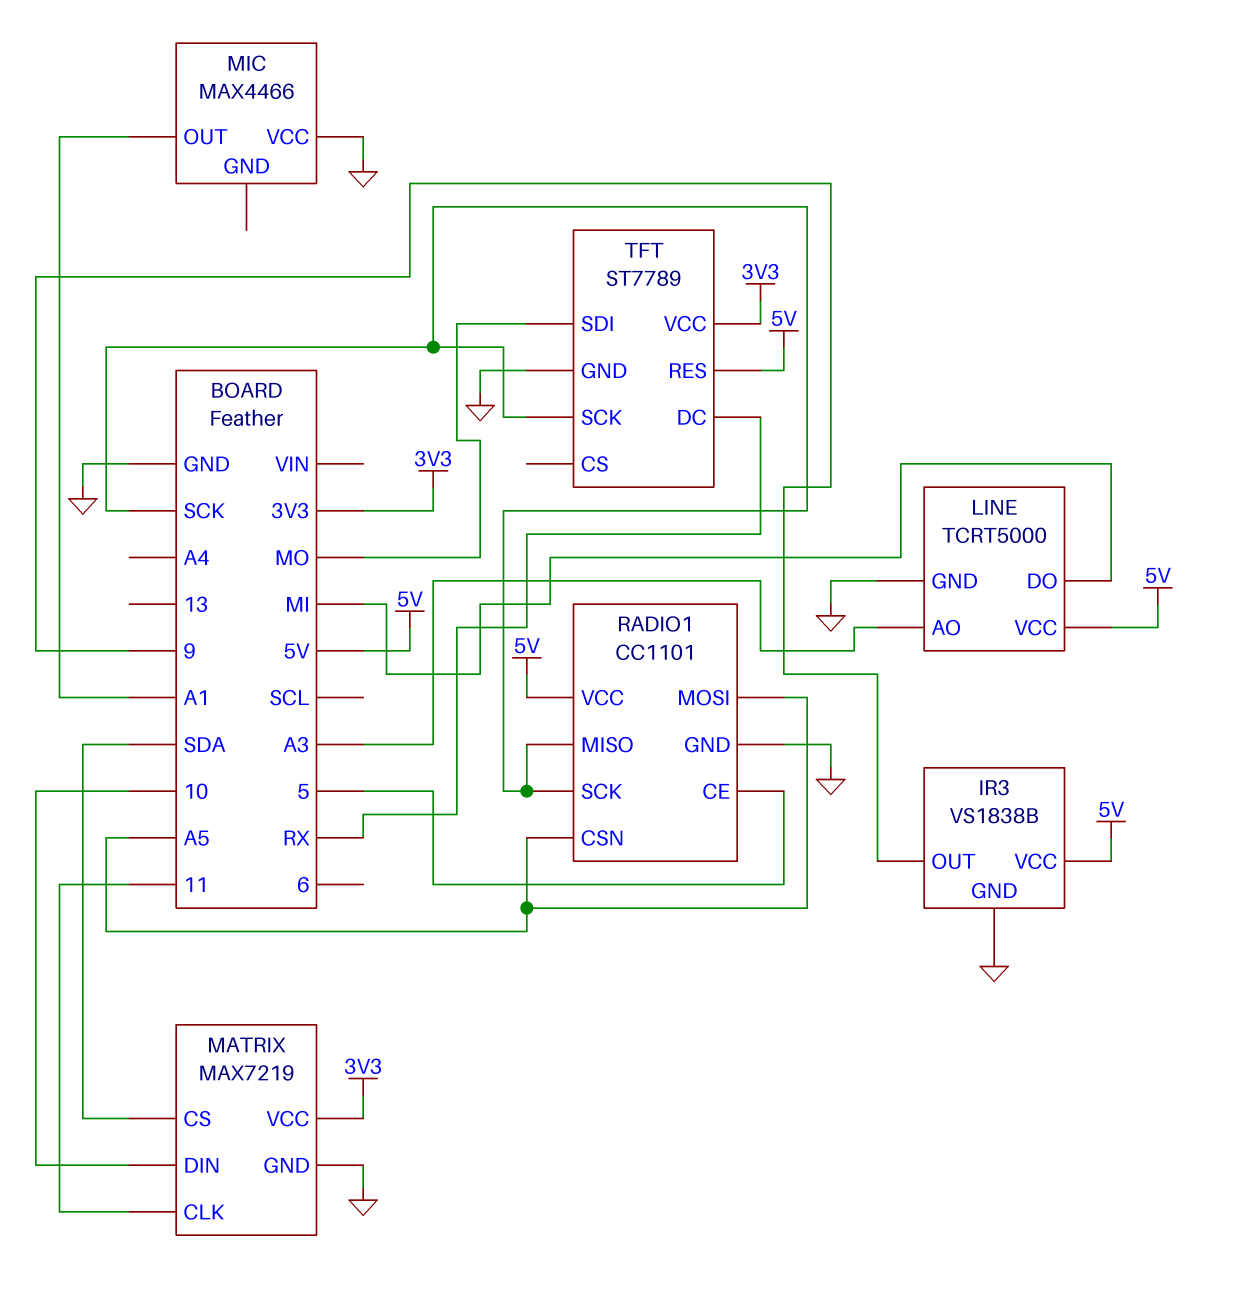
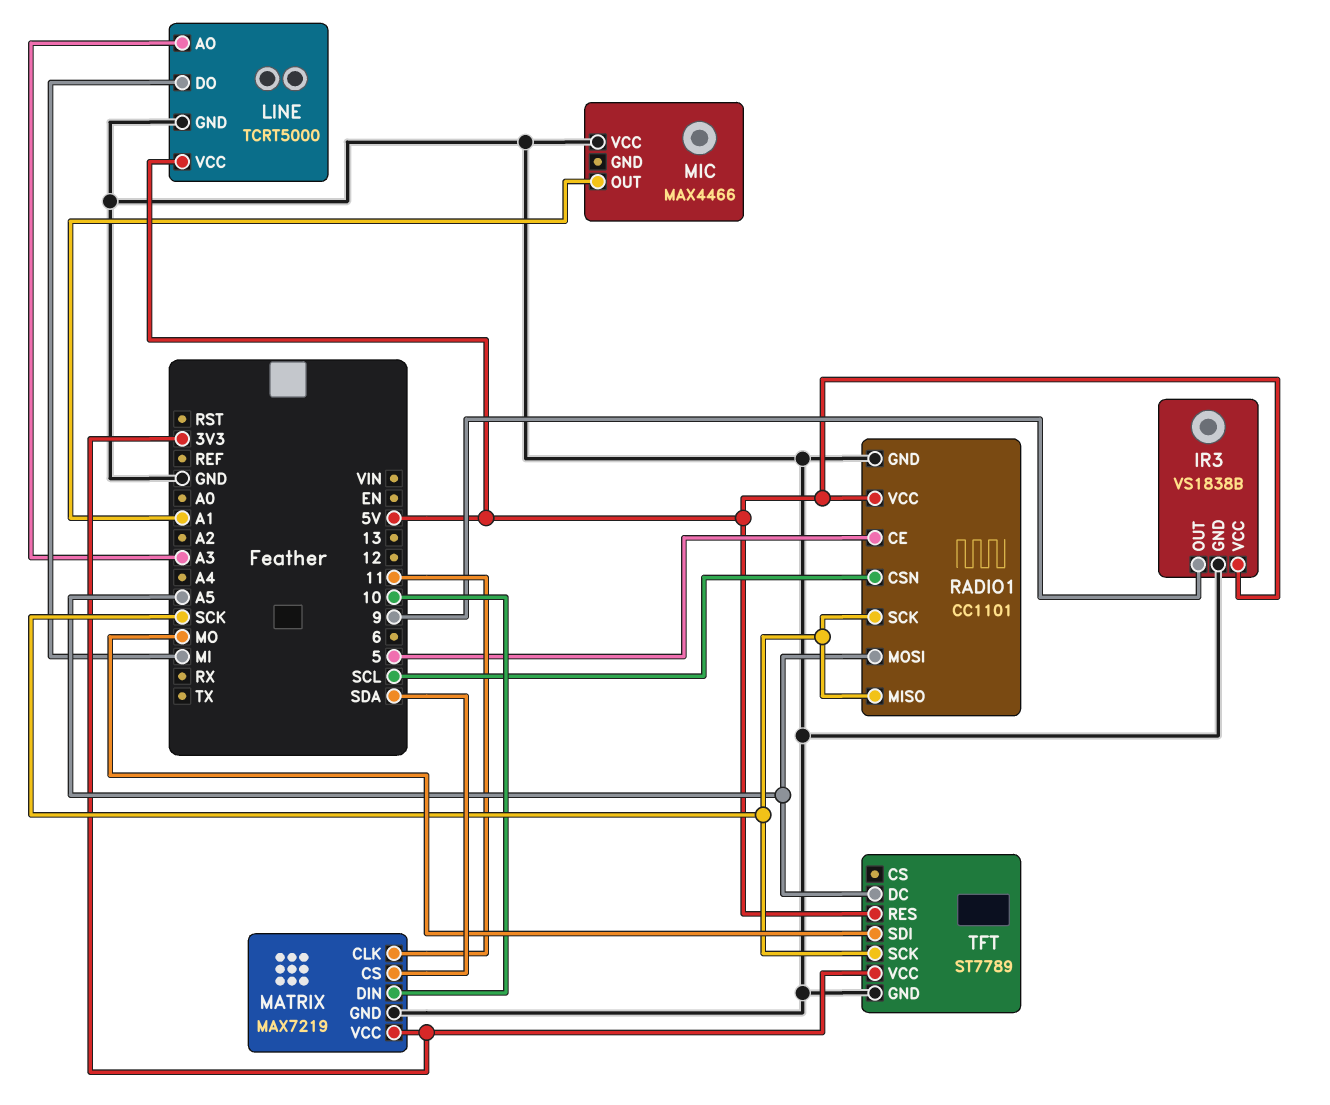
RADIO1 pin CSN: A5 -> SCL
TFT pin DC: RX -> A5

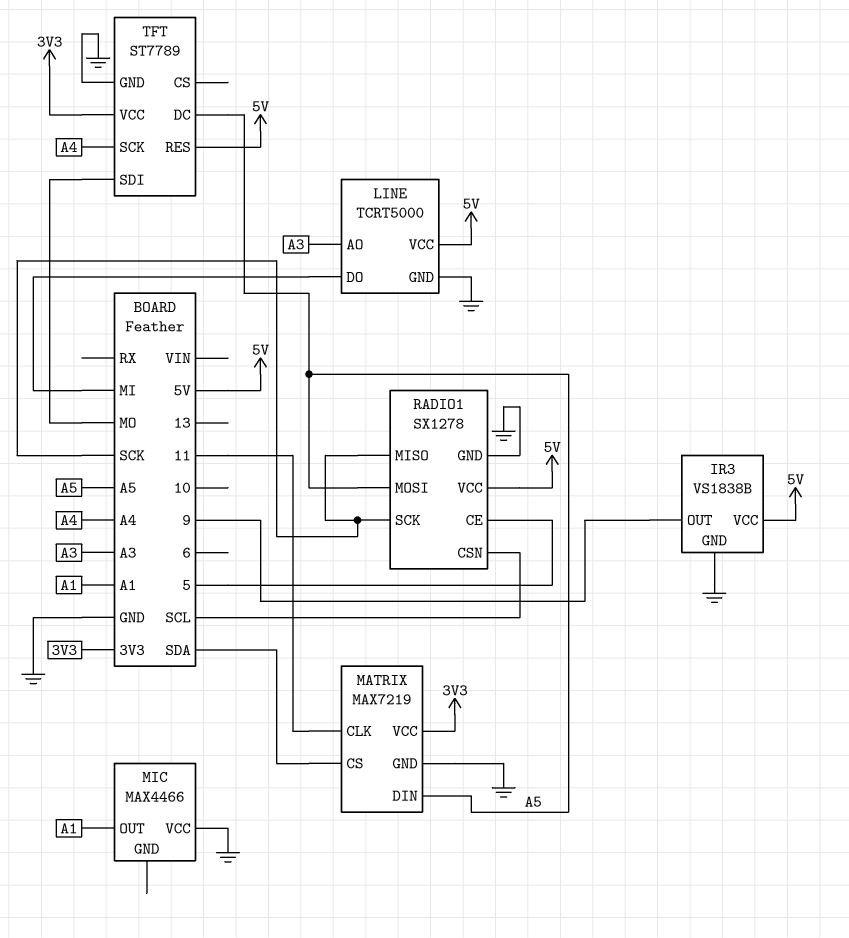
MATRIX pin DIN: 10 -> A5
RADIO1: CC1101 -> SX1278
TFT pin SCK: SCK -> A4

